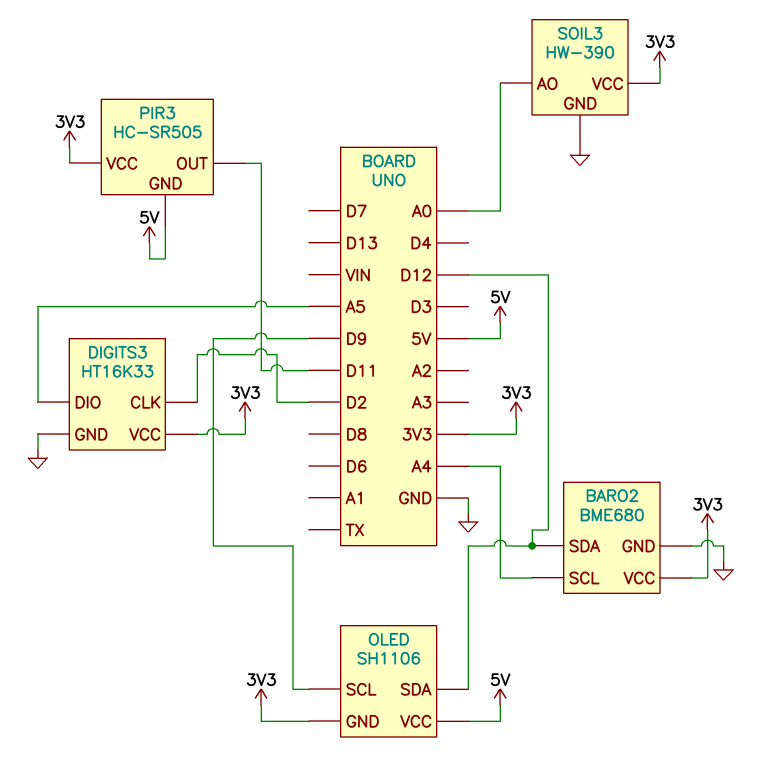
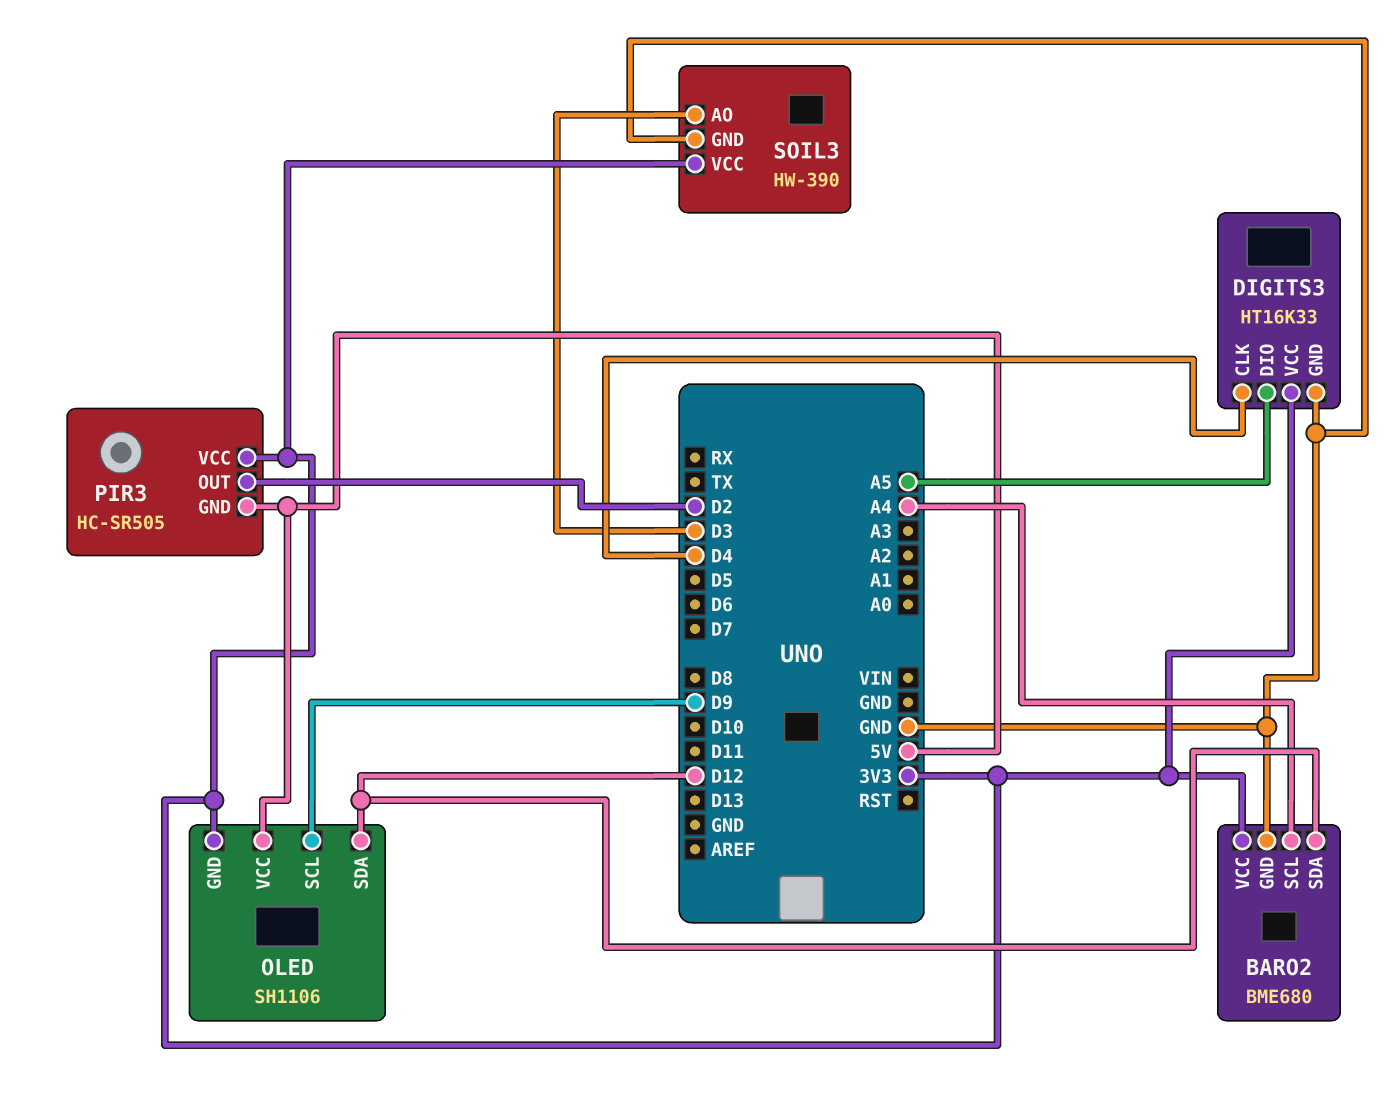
DIGITS3 pin CLK: D2 -> D4
PIR3 pin OUT: D11 -> D2
SOIL3 pin AO: A0 -> D3

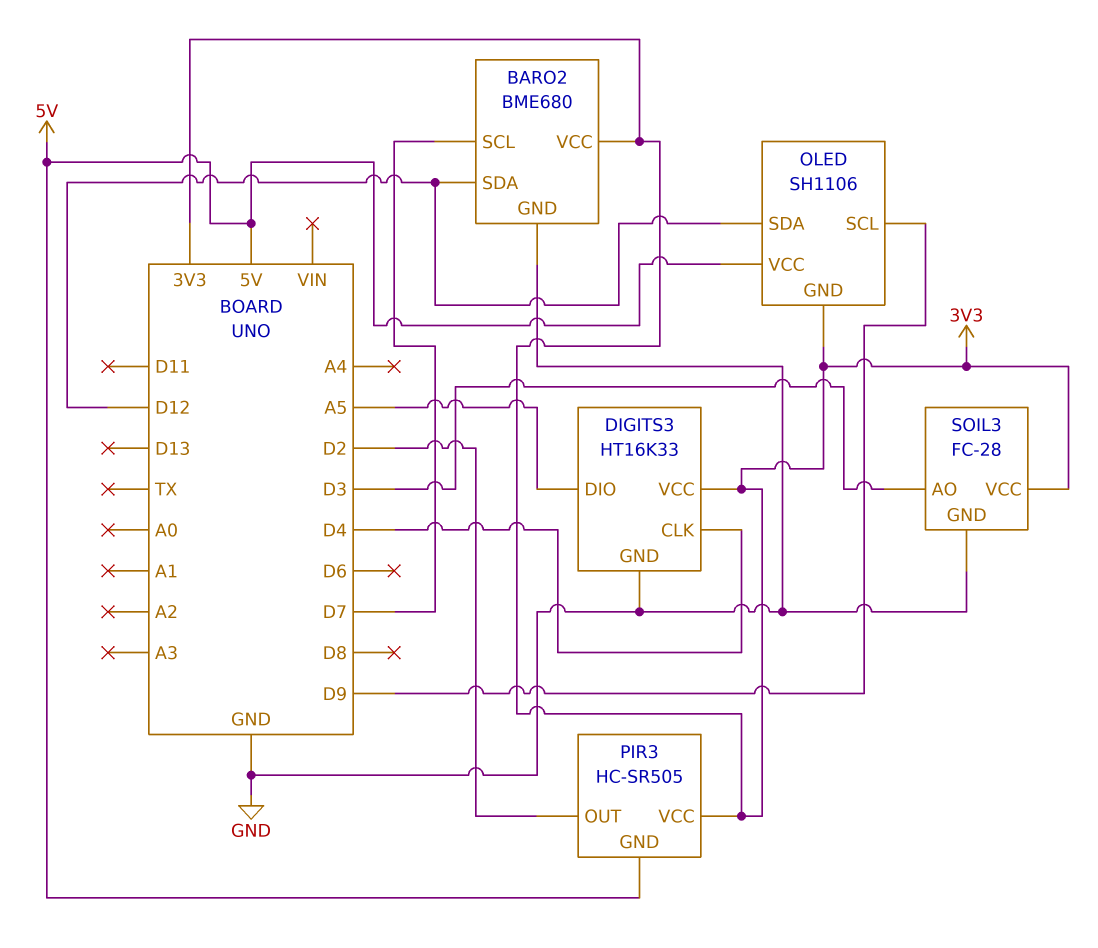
BARO2 pin SCL: A4 -> D7
SOIL3: HW-390 -> FC-28

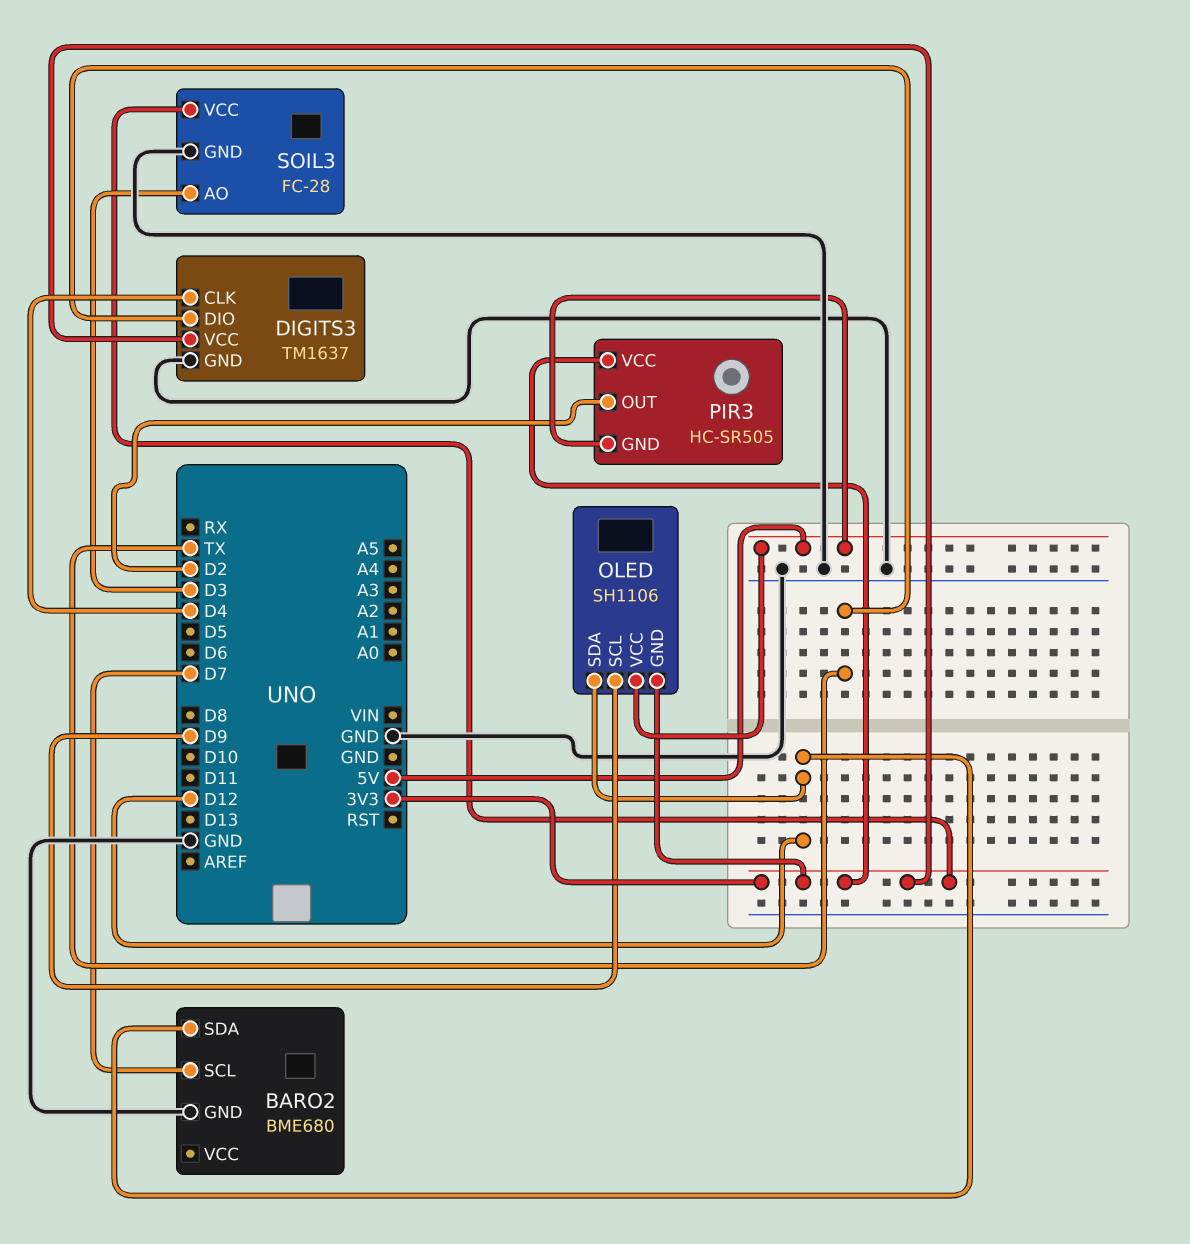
BARO2 pin VCC: 3V3 -> none
DIGITS3: HT16K33 -> TM1637
DIGITS3 pin DIO: A5 -> TX

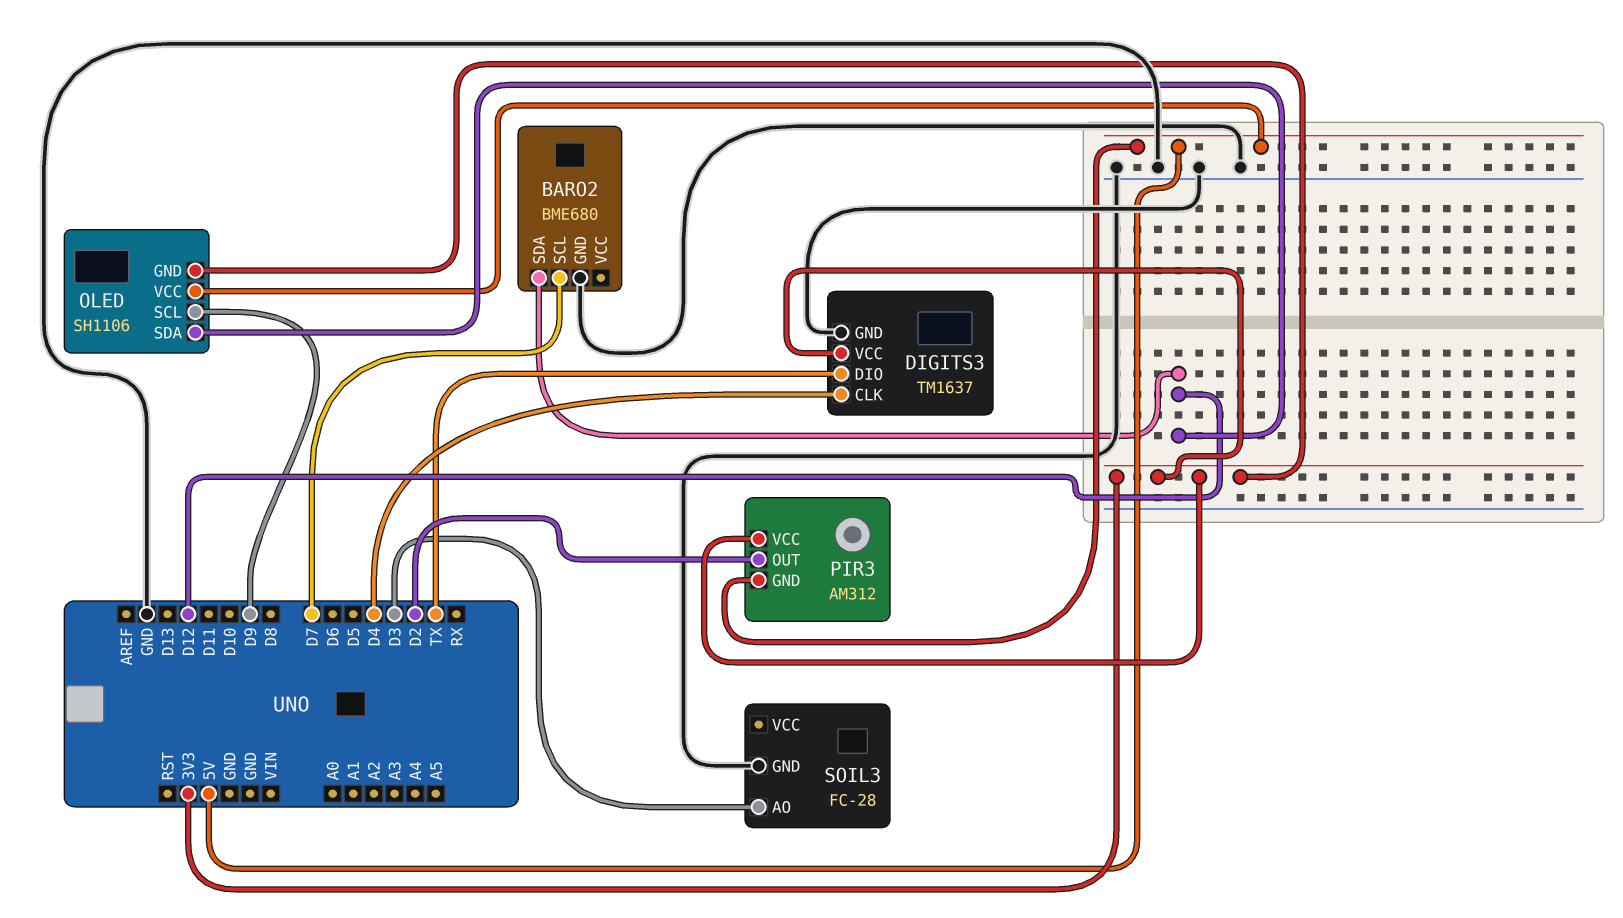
PIR3: HC-SR505 -> AM312
SOIL3 pin VCC: 3V3 -> none

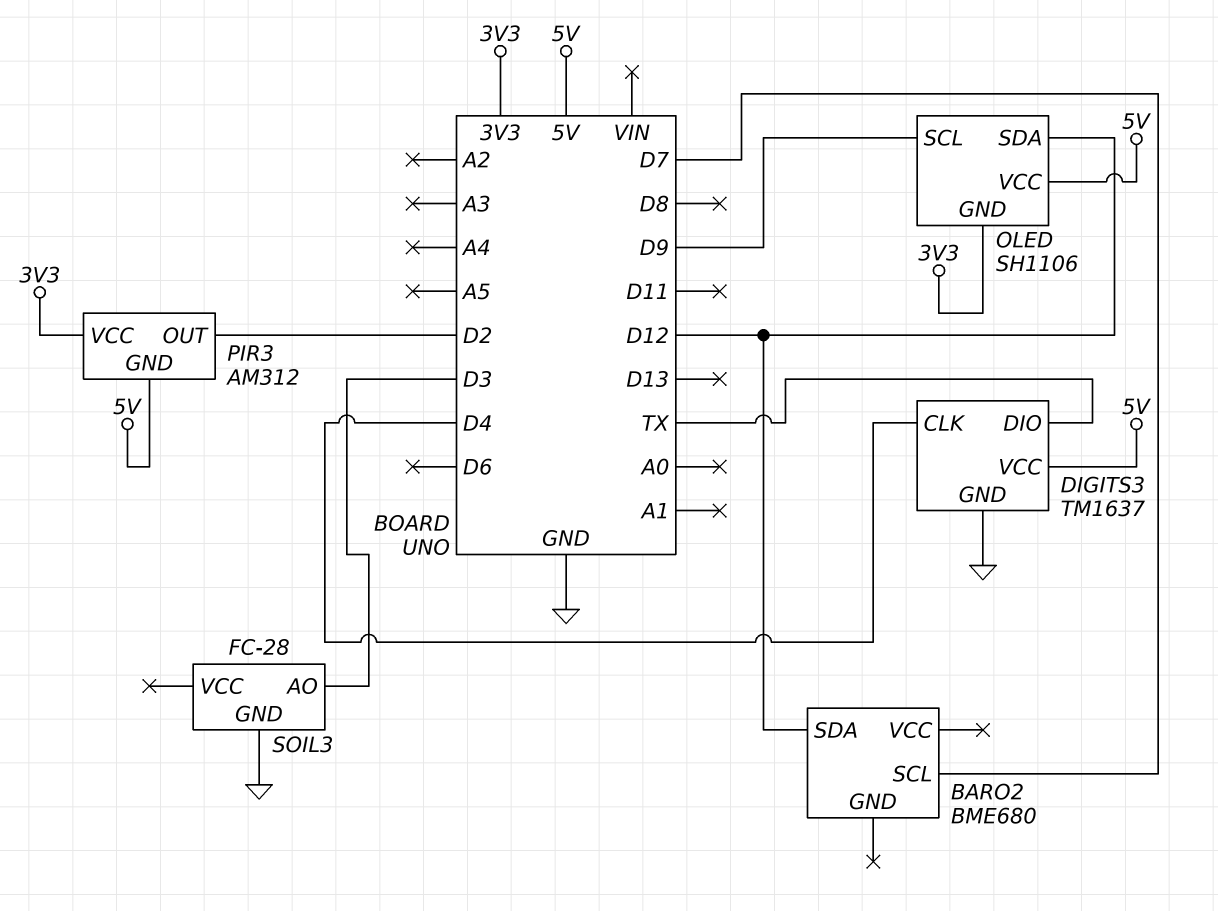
BARO2 pin GND: GND -> none
DIGITS3 pin VCC: 3V3 -> 5V

